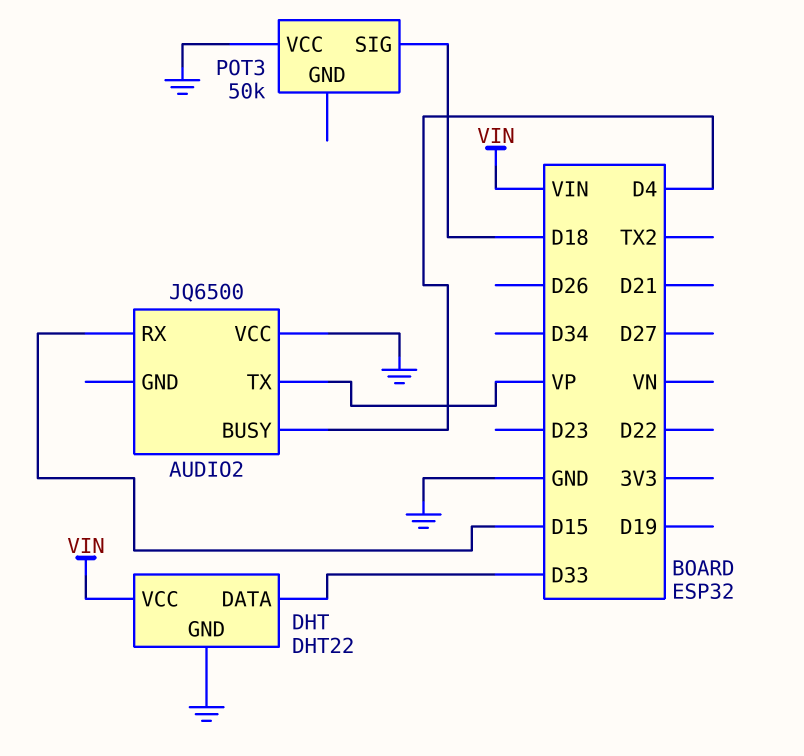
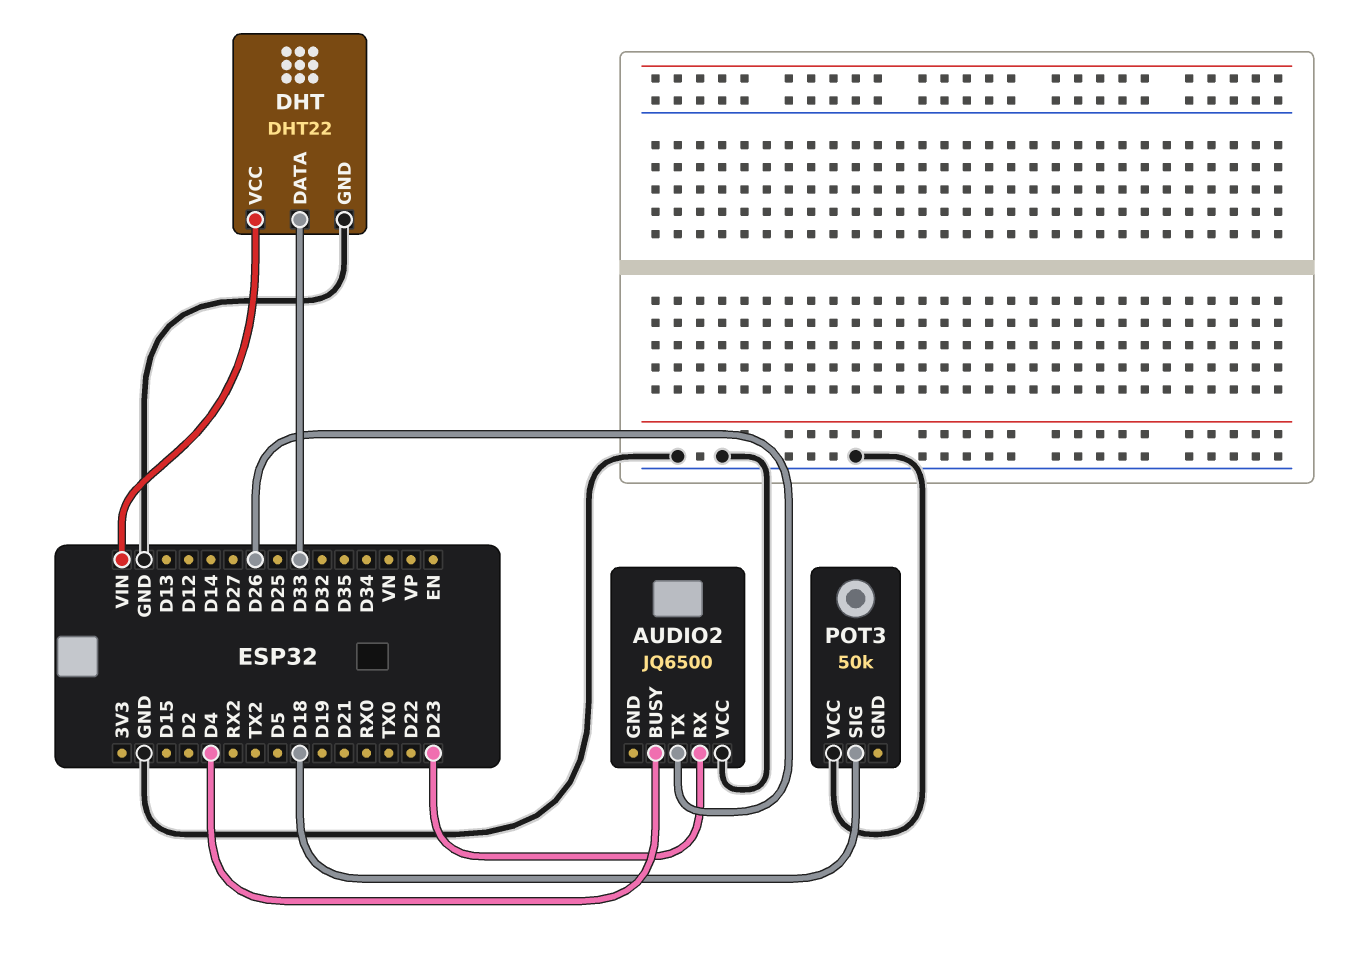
AUDIO2 pin RX: D15 -> D23
AUDIO2 pin TX: VP -> D26

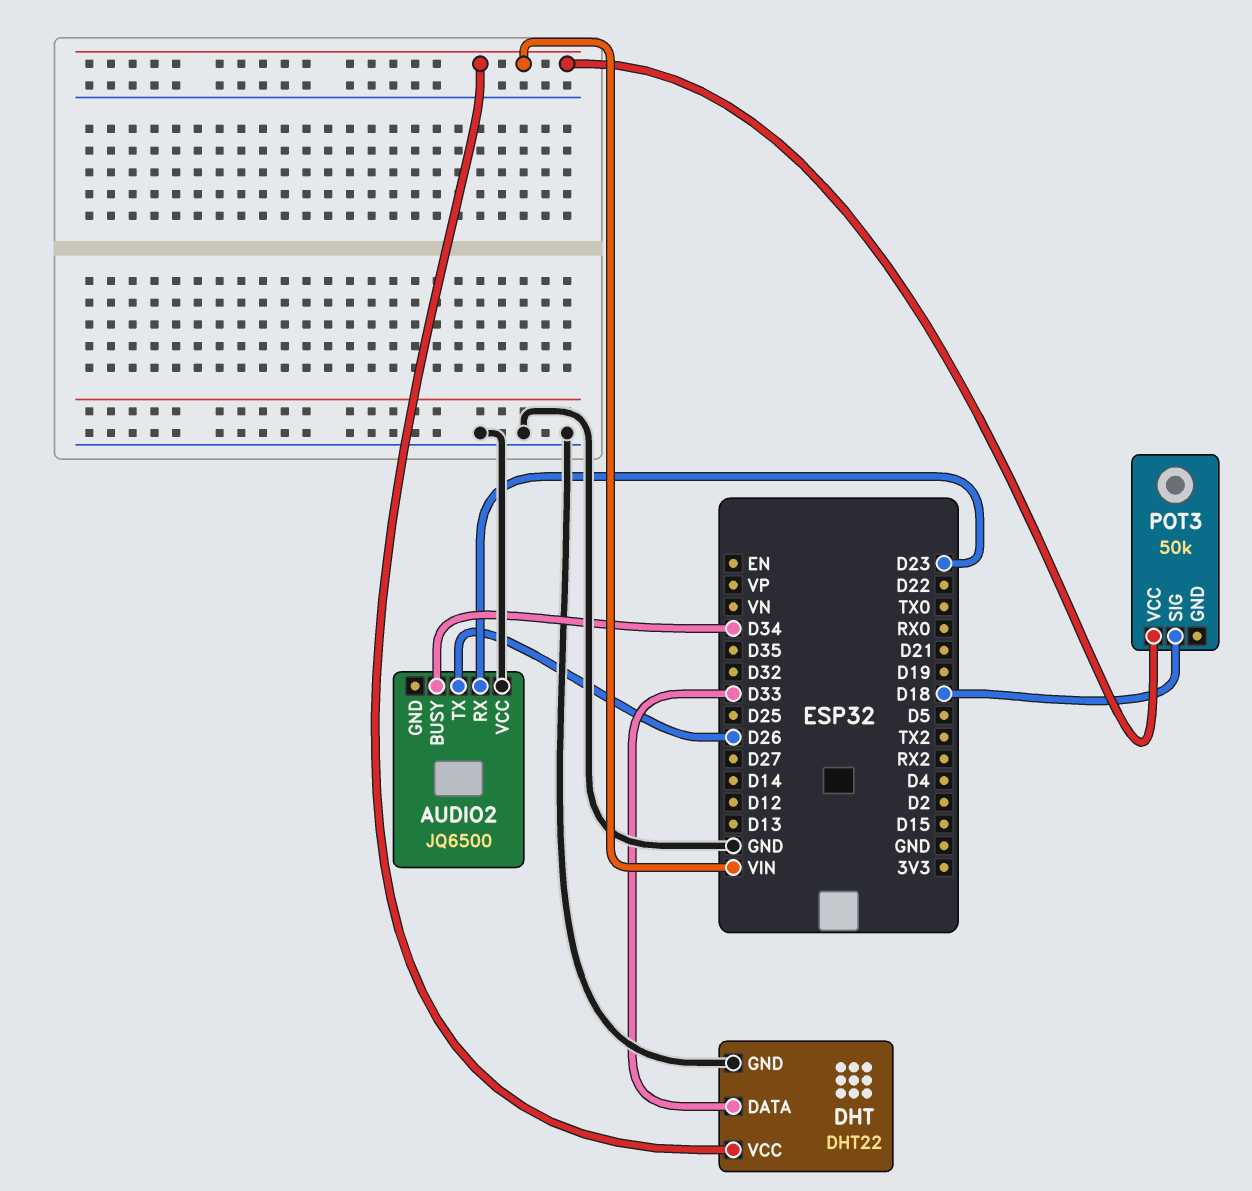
AUDIO2 pin BUSY: D4 -> D34
POT3 pin VCC: GND -> VIN

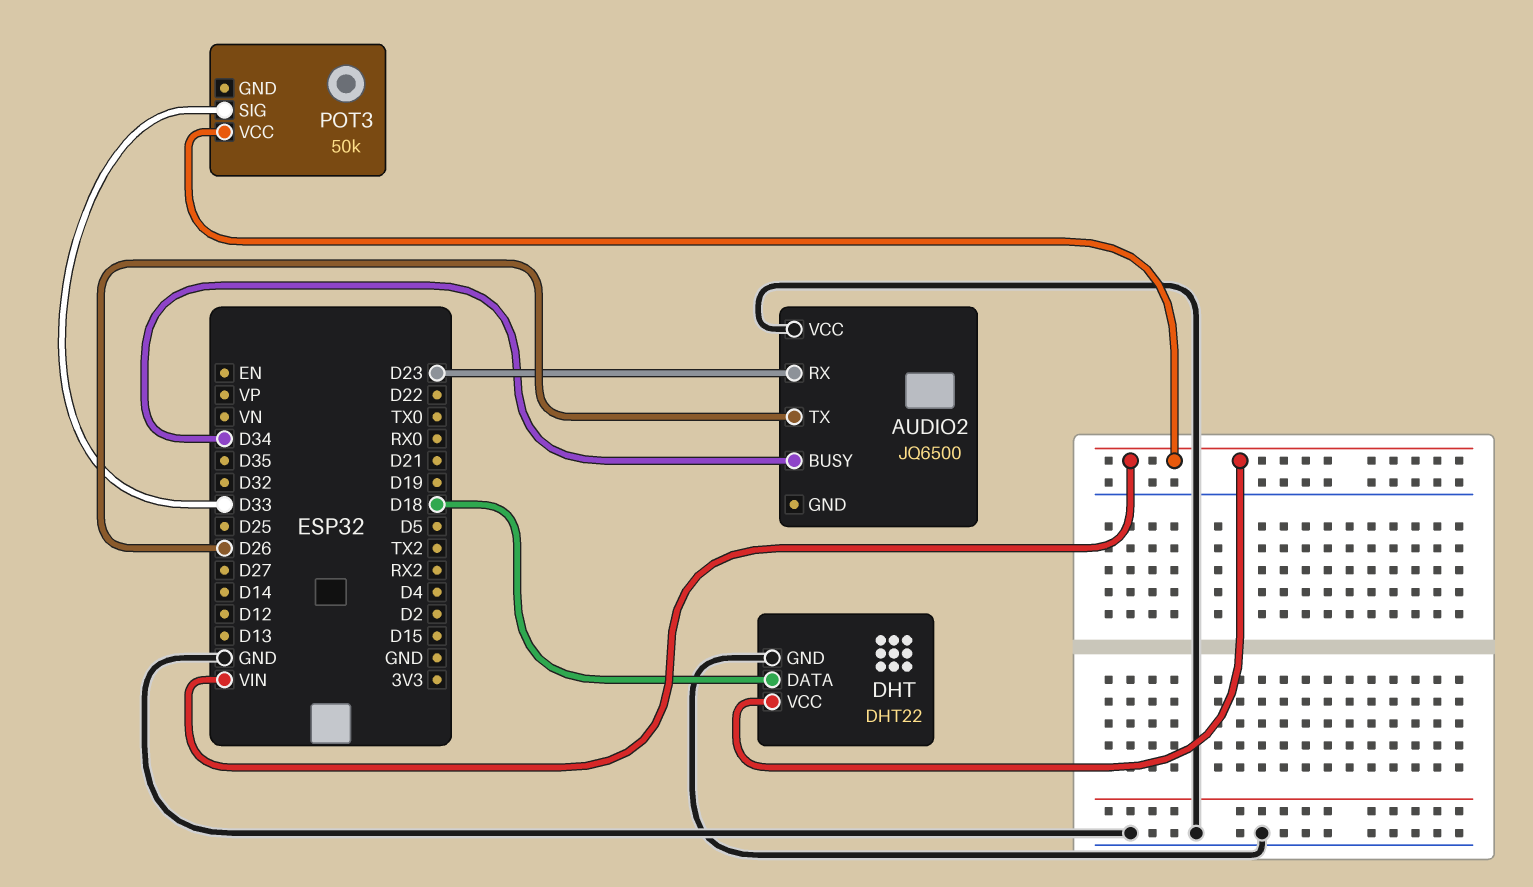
DHT pin DATA: D33 -> D18
POT3 pin SIG: D18 -> D33

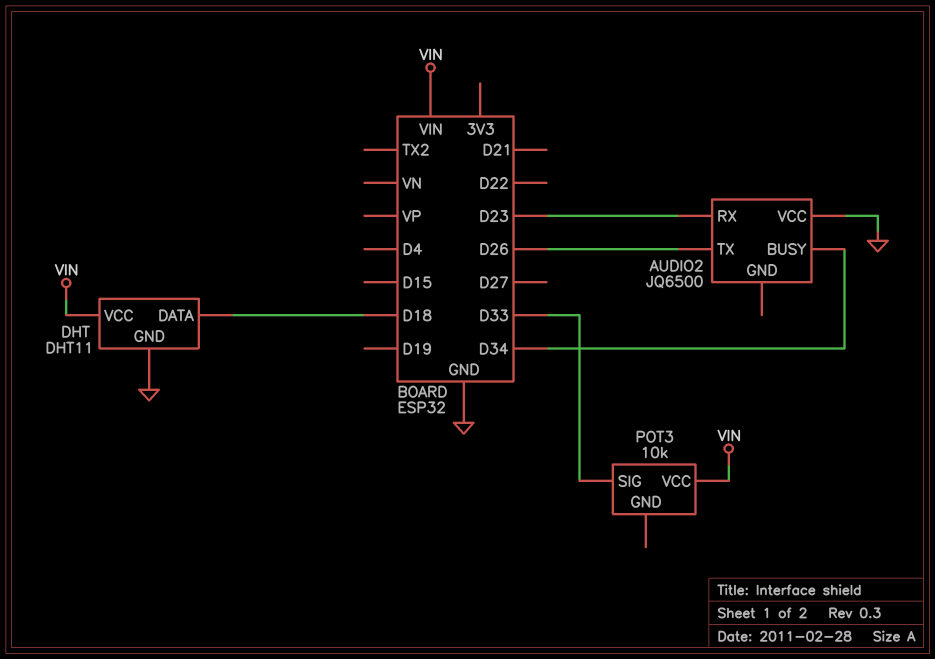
DHT: DHT22 -> DHT11
POT3: 50k -> 10k

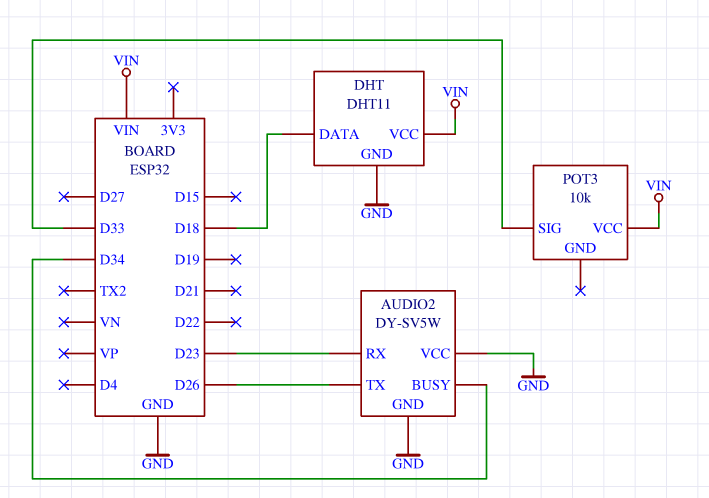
AUDIO2: JQ6500 -> DY-SV5W
AUDIO2 pin GND: none -> GND

